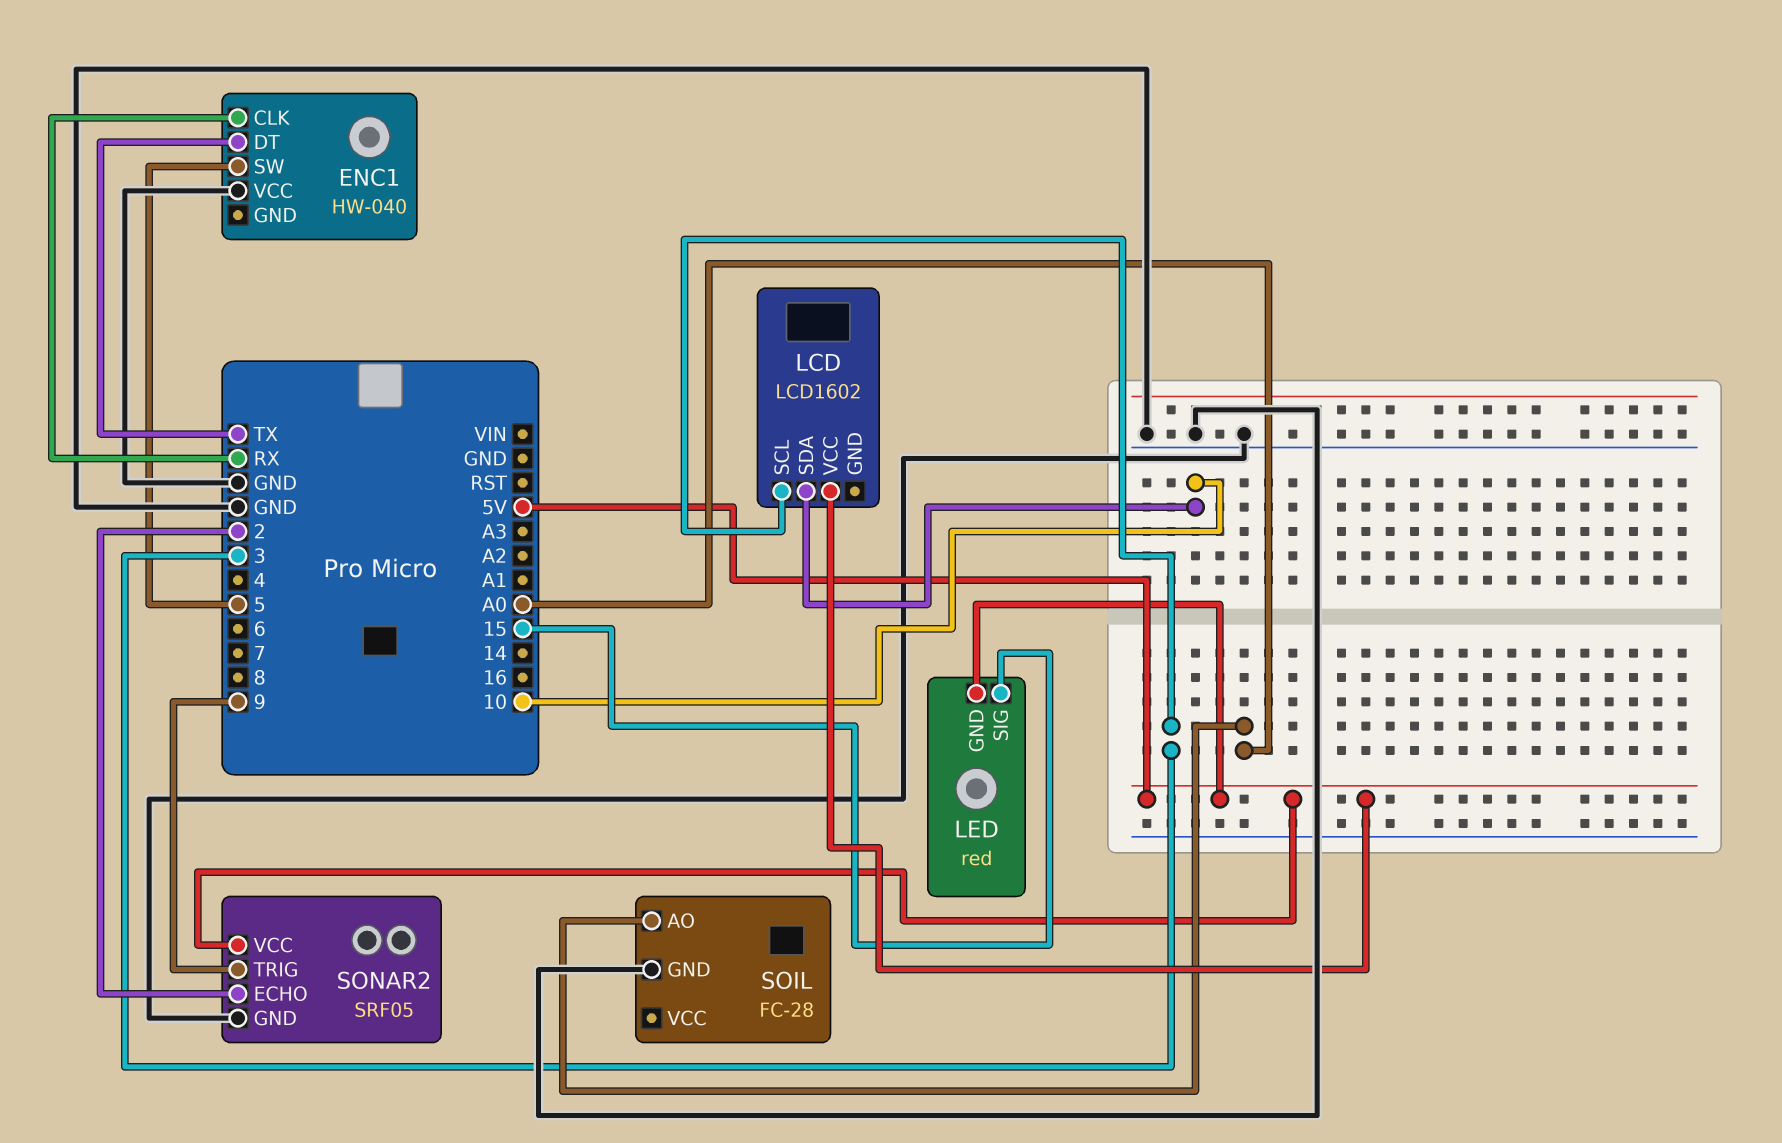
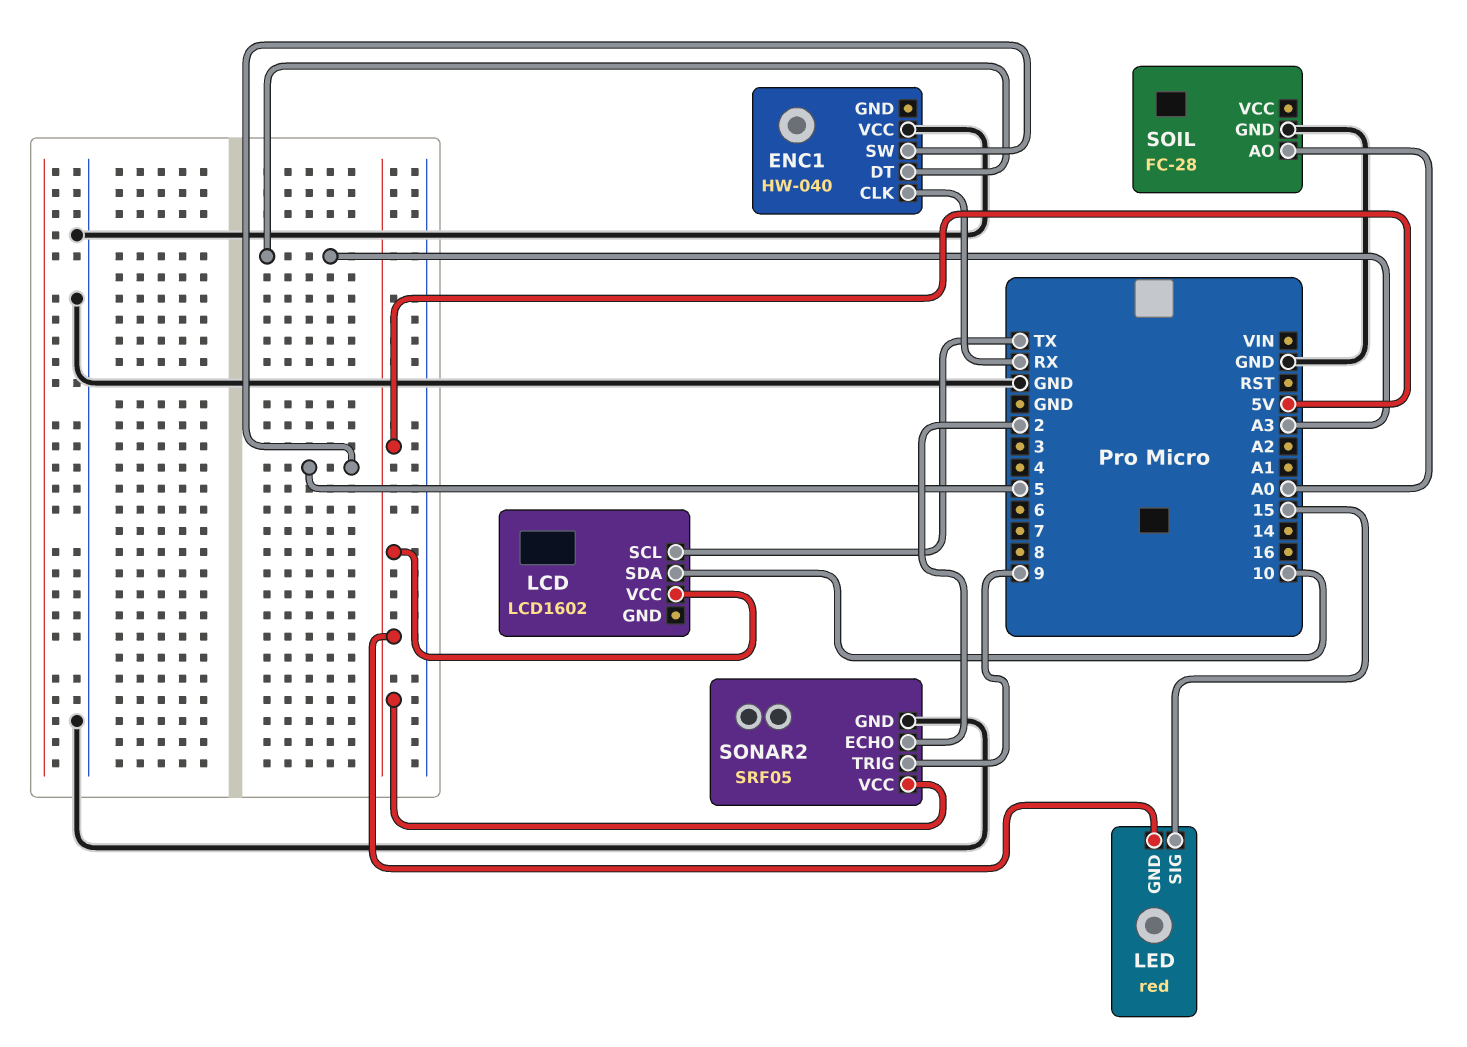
ENC1 pin DT: TX -> A3
LCD pin SCL: 3 -> TX

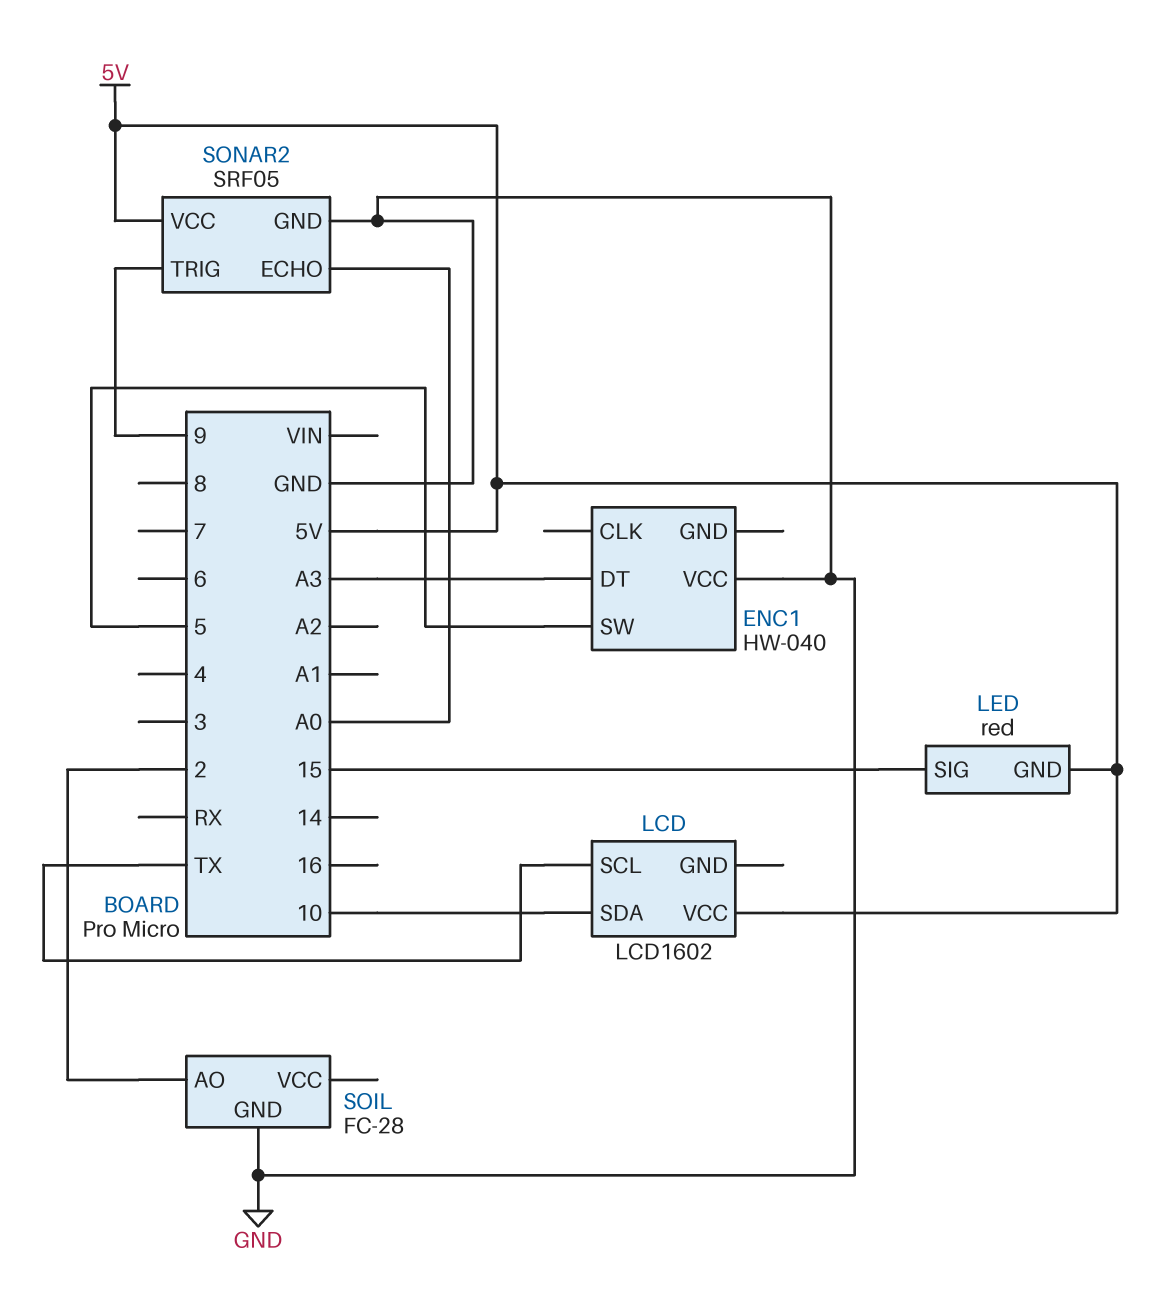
ENC1 pin CLK: RX -> none
SOIL pin AO: A0 -> 2
SONAR2 pin ECHO: 2 -> A0

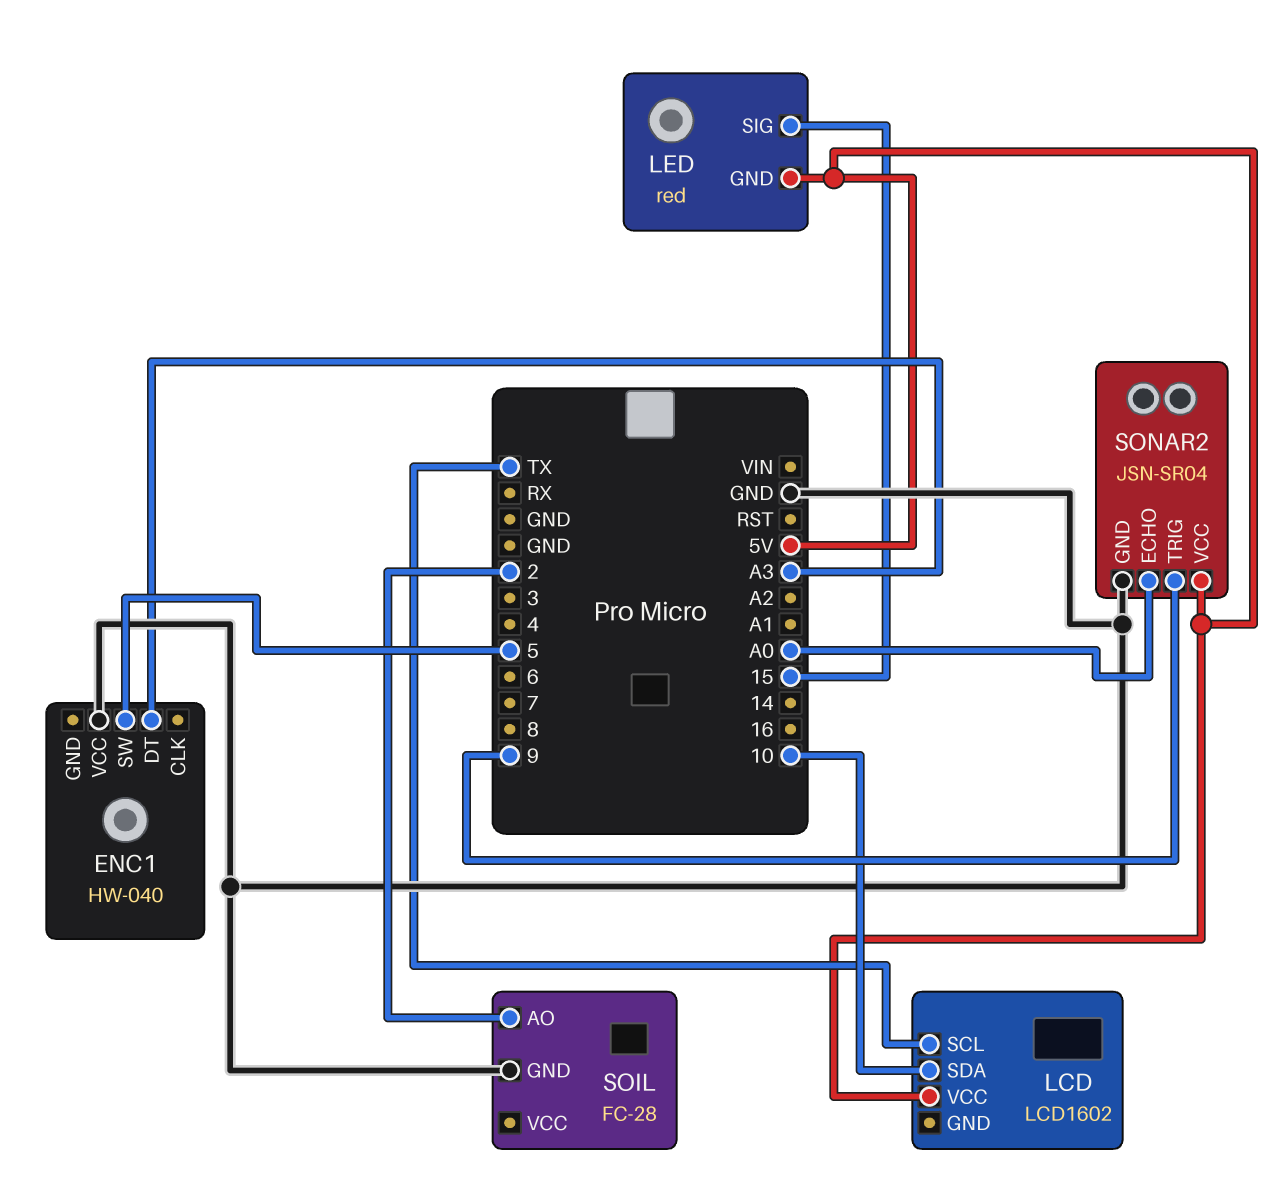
SONAR2: SRF05 -> JSN-SR04

